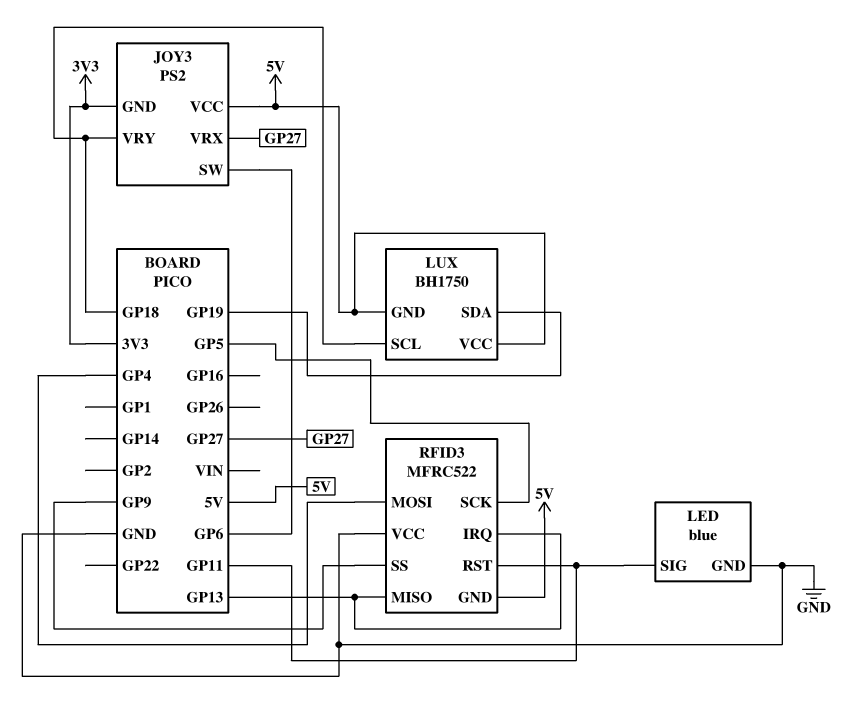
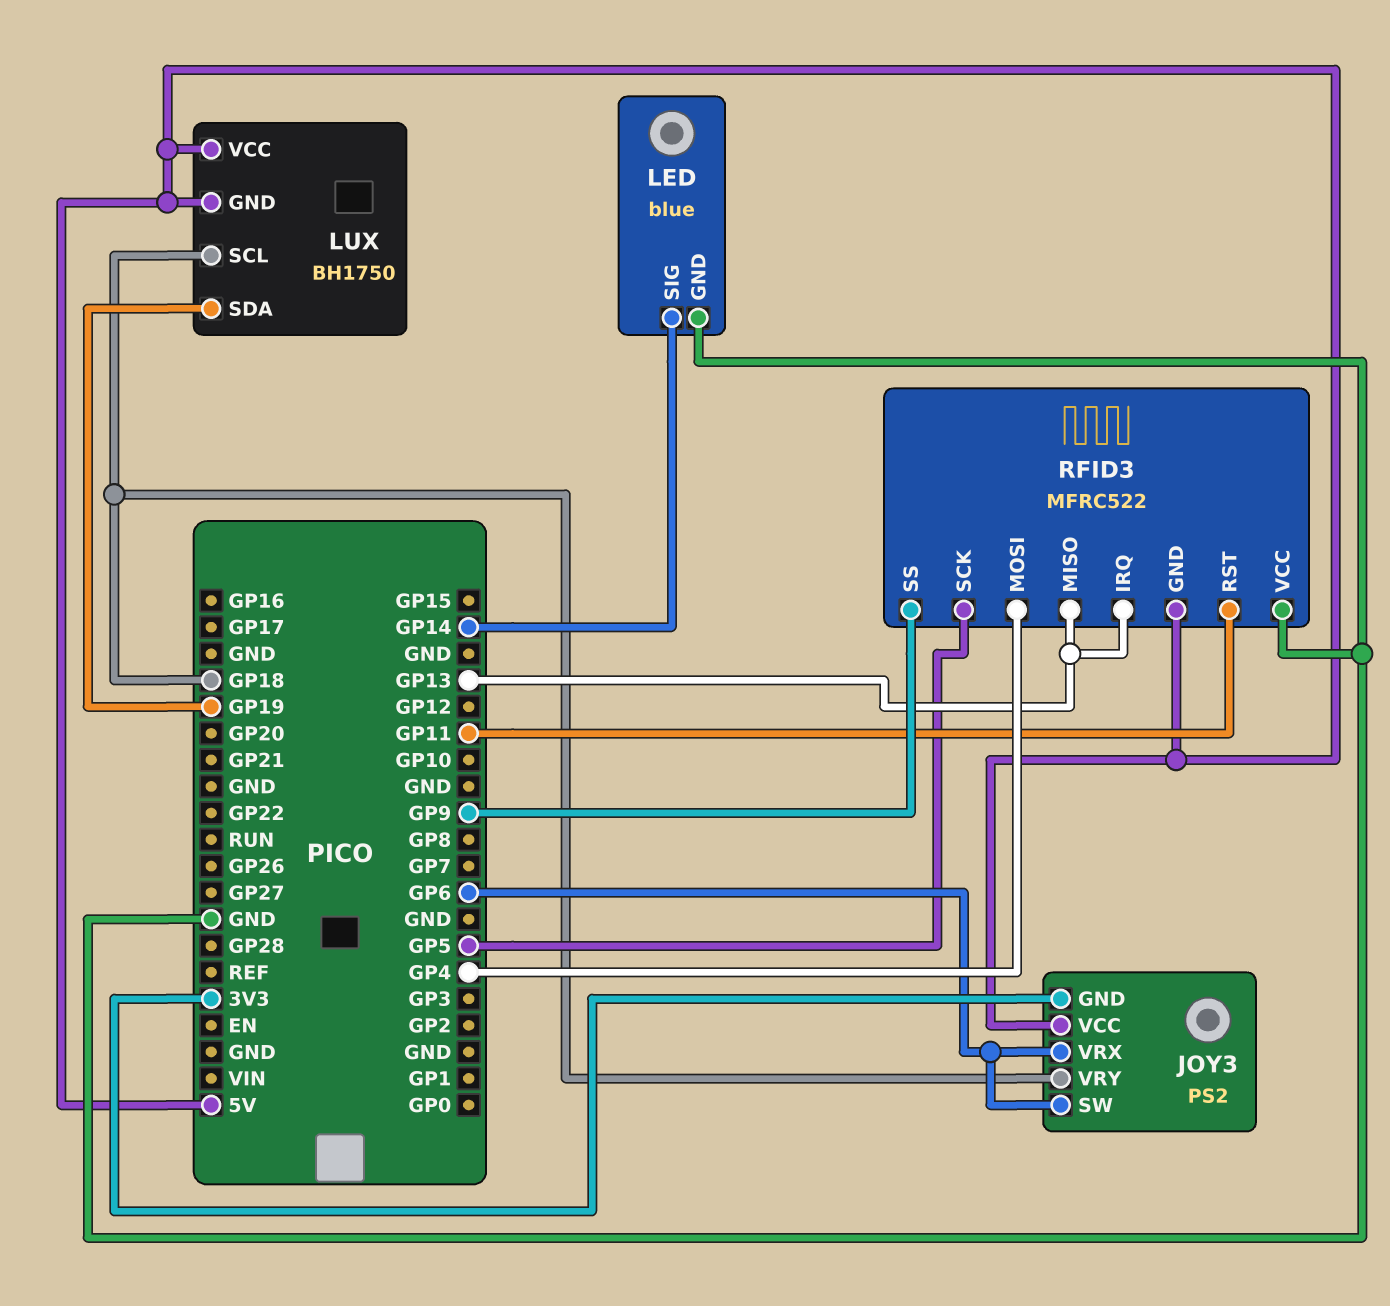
JOY3 pin VRX: GP27 -> GP6
LED pin SIG: GP11 -> GP14

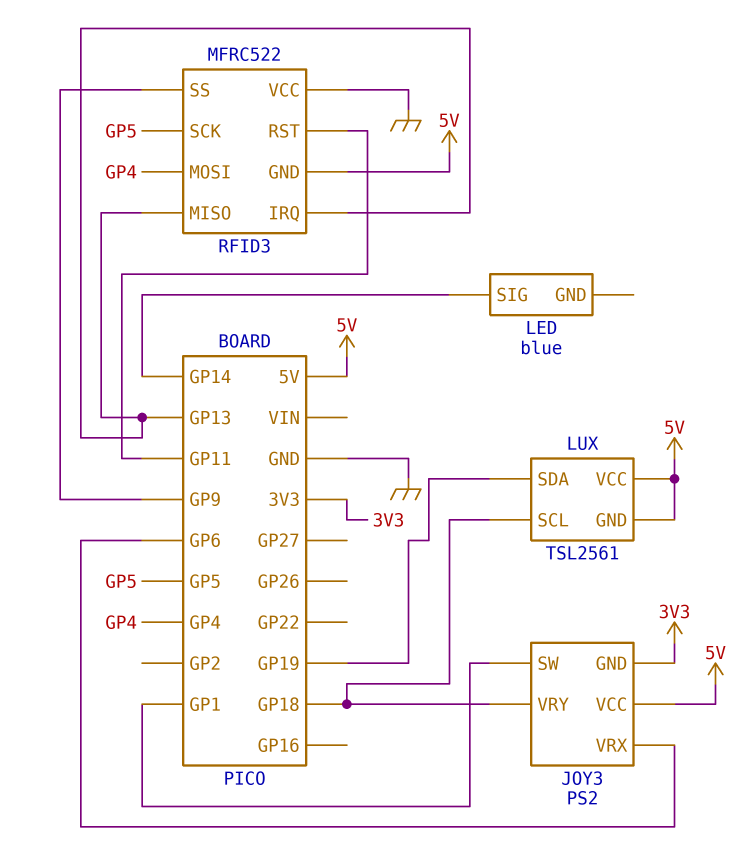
JOY3 pin SW: GP6 -> GP1
LED pin GND: GND -> none
LUX: BH1750 -> TSL2561

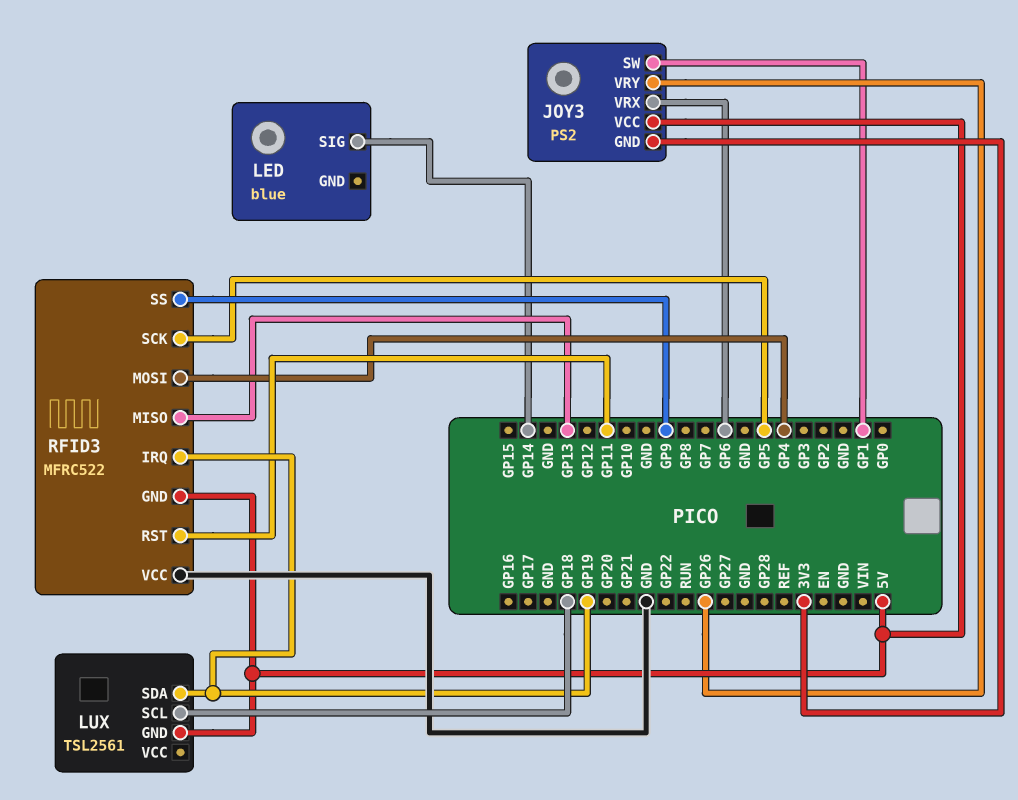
JOY3 pin VRY: GP18 -> GP26
LUX pin VCC: 5V -> none
RFID3 pin IRQ: GP13 -> GP19

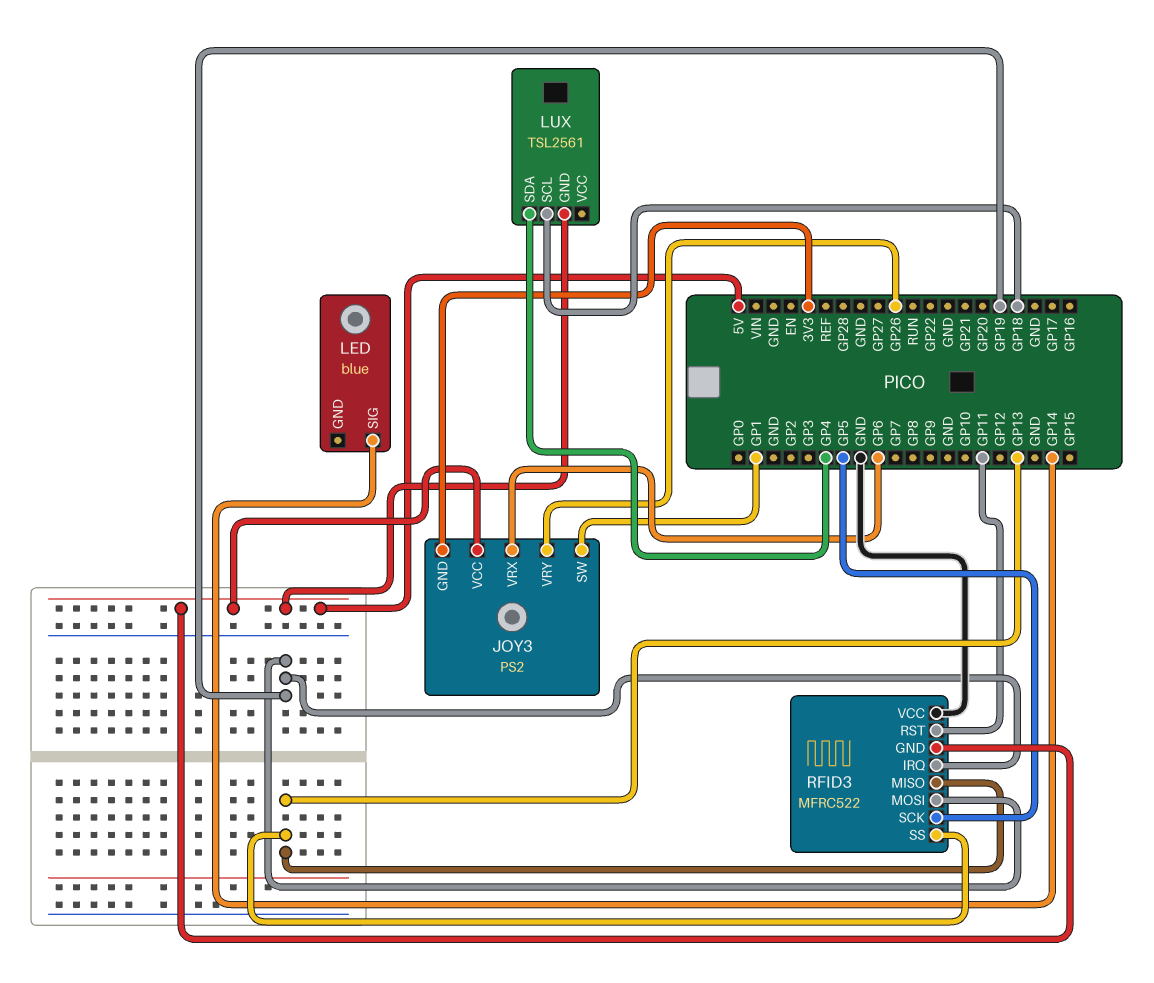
LUX pin SDA: GP19 -> GP4
RFID3 pin MOSI: GP4 -> GP19
RFID3 pin SS: GP9 -> GP13

